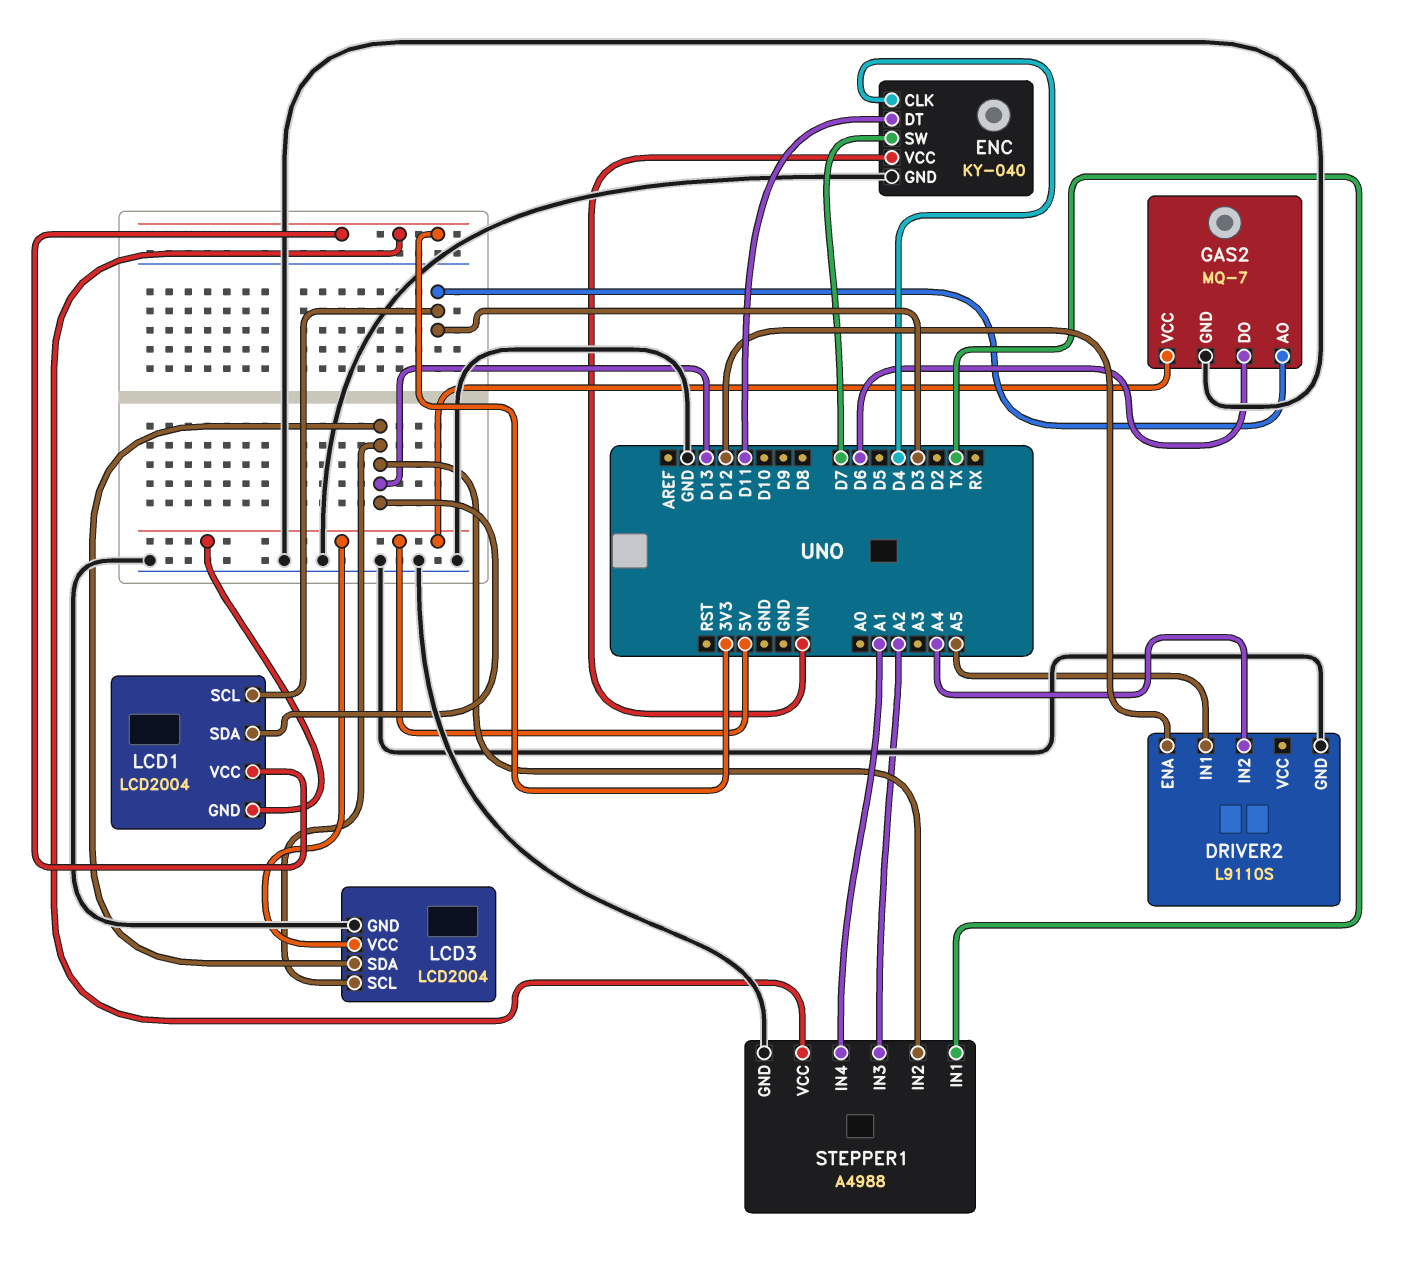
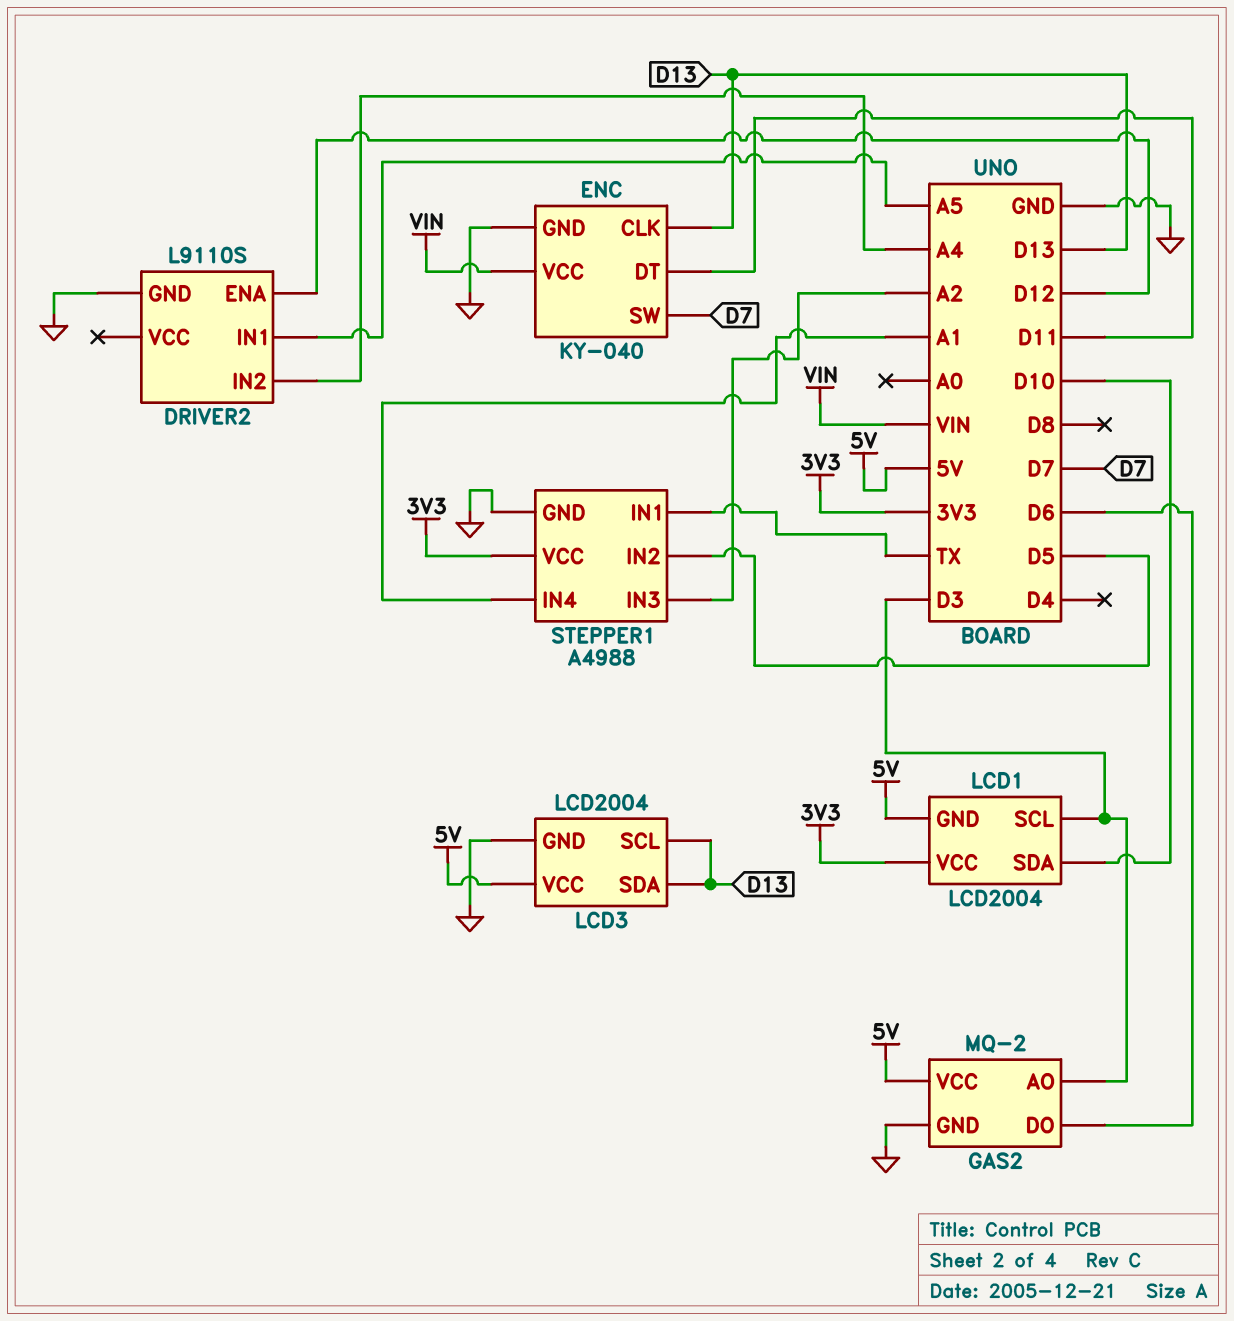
ENC pin CLK: D4 -> D13
GAS2: MQ-7 -> MQ-2
LCD1 pin SDA: D13 -> D10
STEPPER1 pin IN2: D13 -> D5

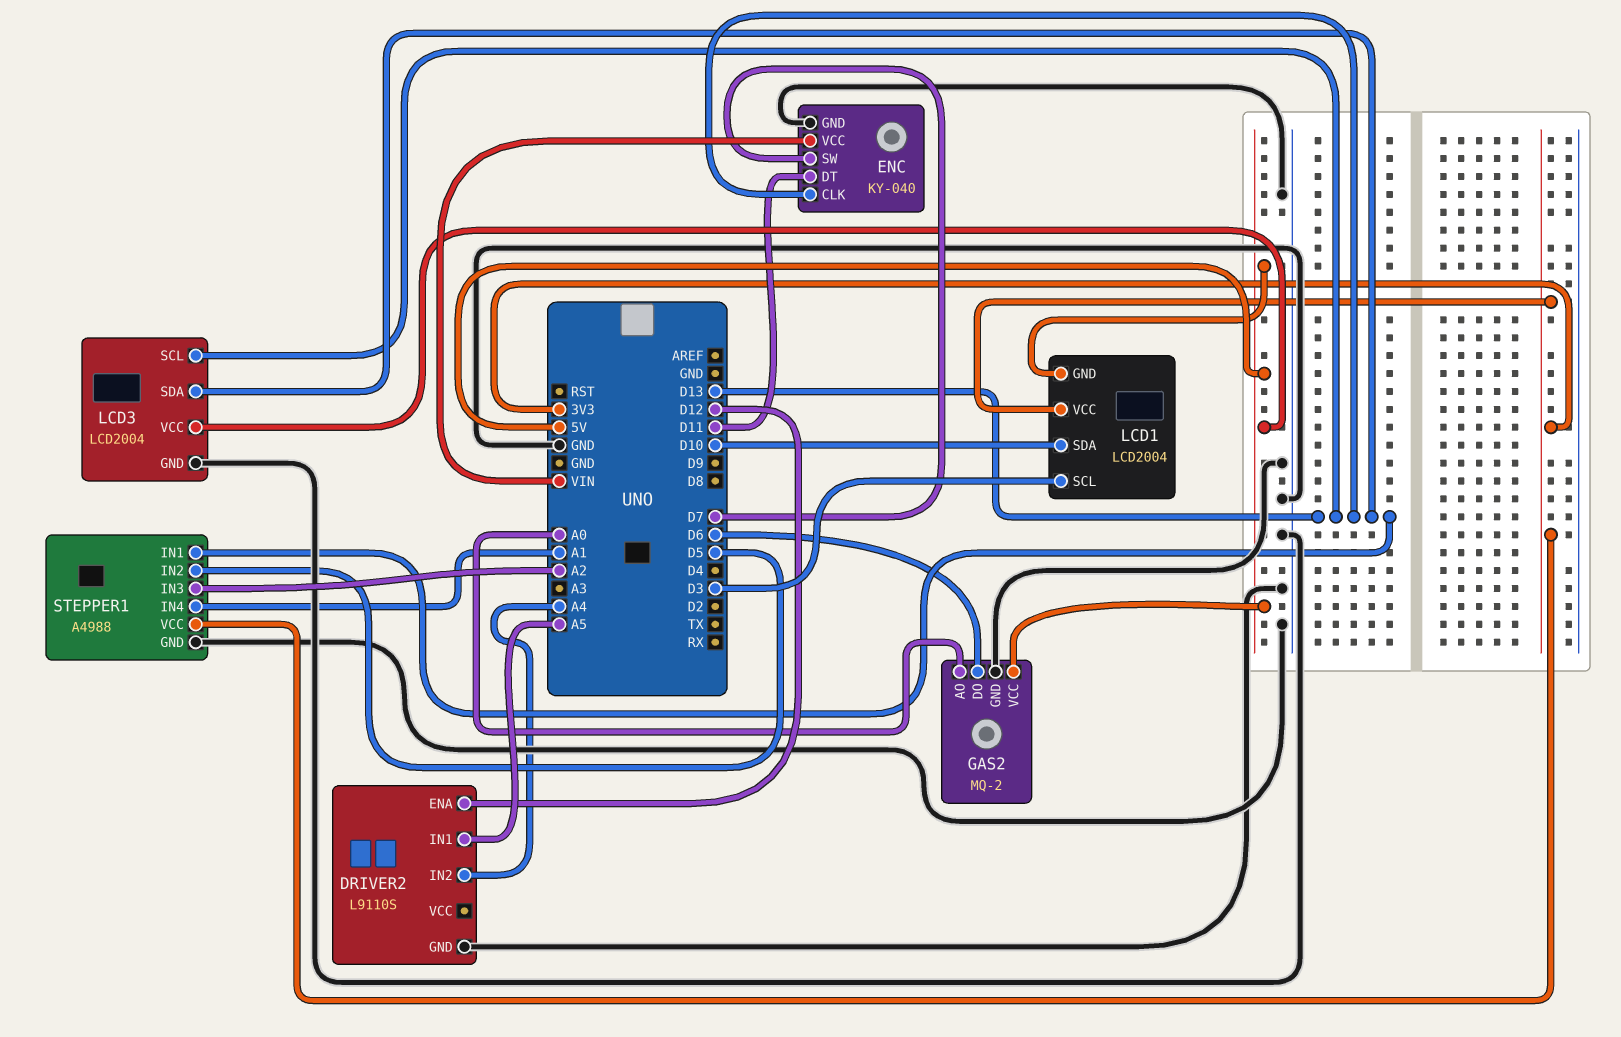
GAS2 pin AO: D3 -> A0
STEPPER1 pin IN1: TX -> D13

